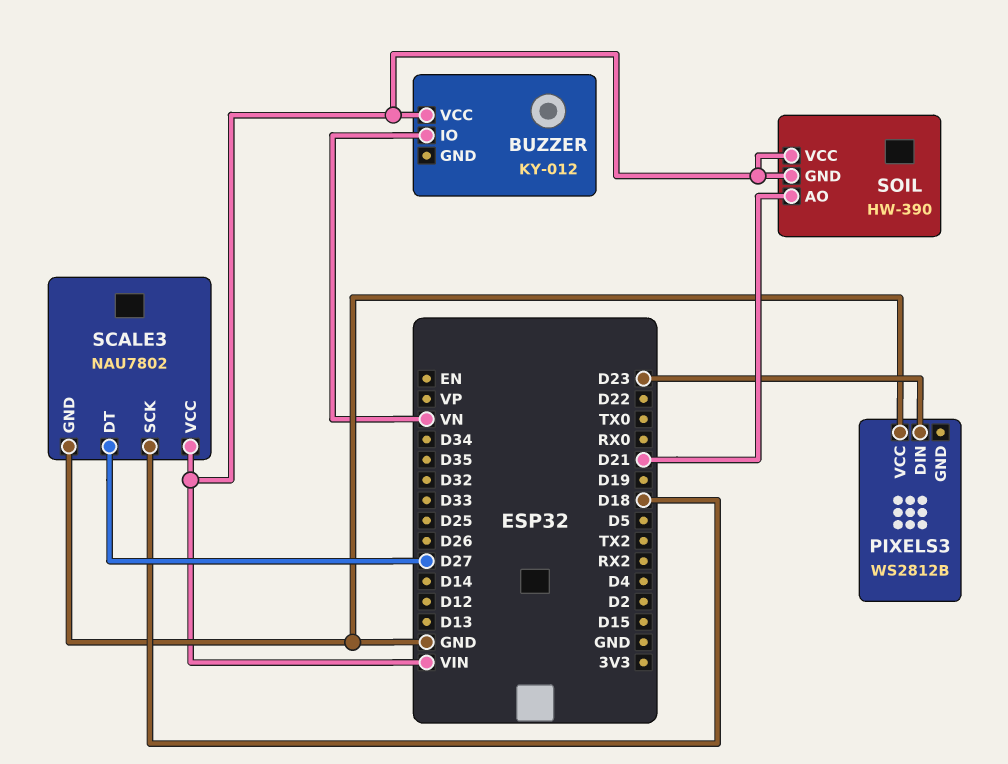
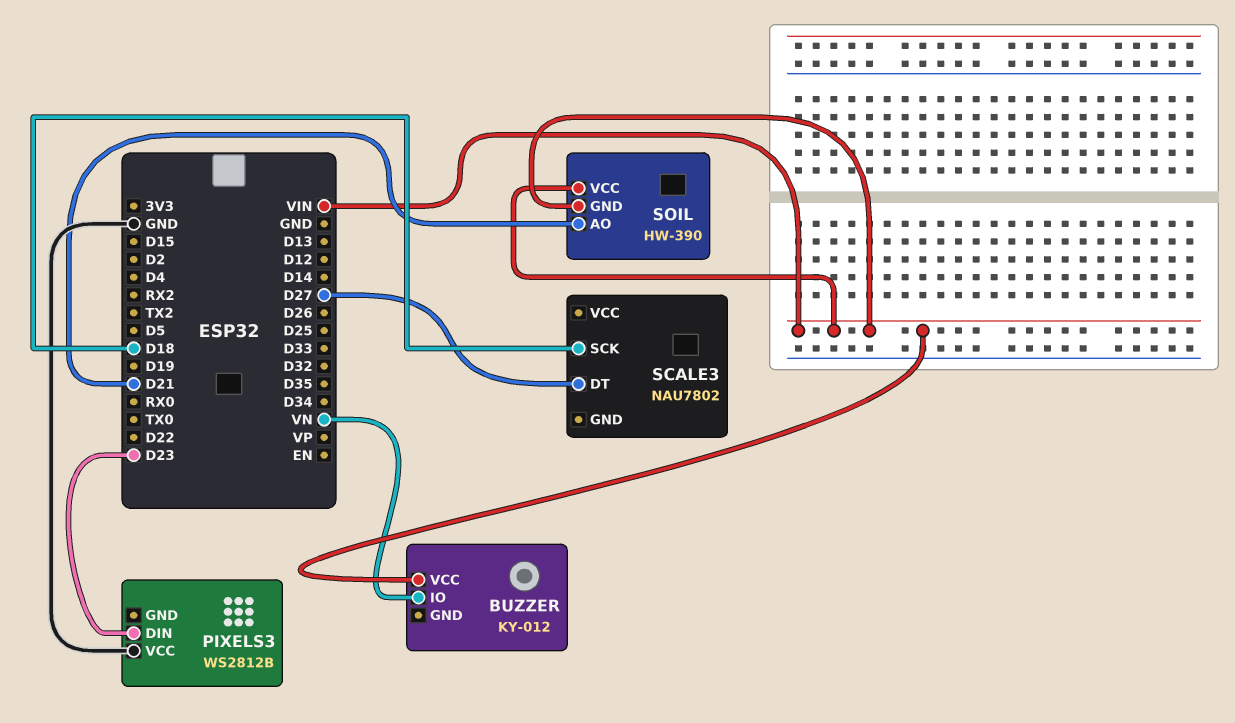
SCALE3 pin GND: GND -> none
SCALE3 pin VCC: VIN -> none

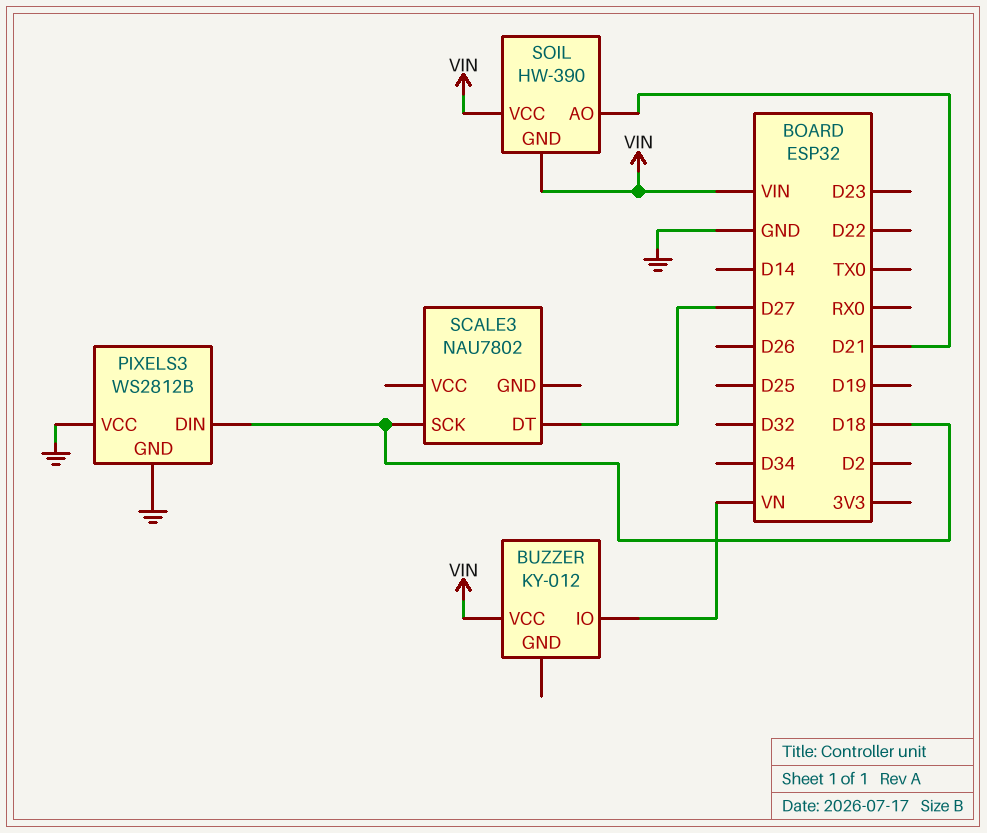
PIXELS3 pin DIN: D23 -> D18
PIXELS3 pin GND: none -> GND

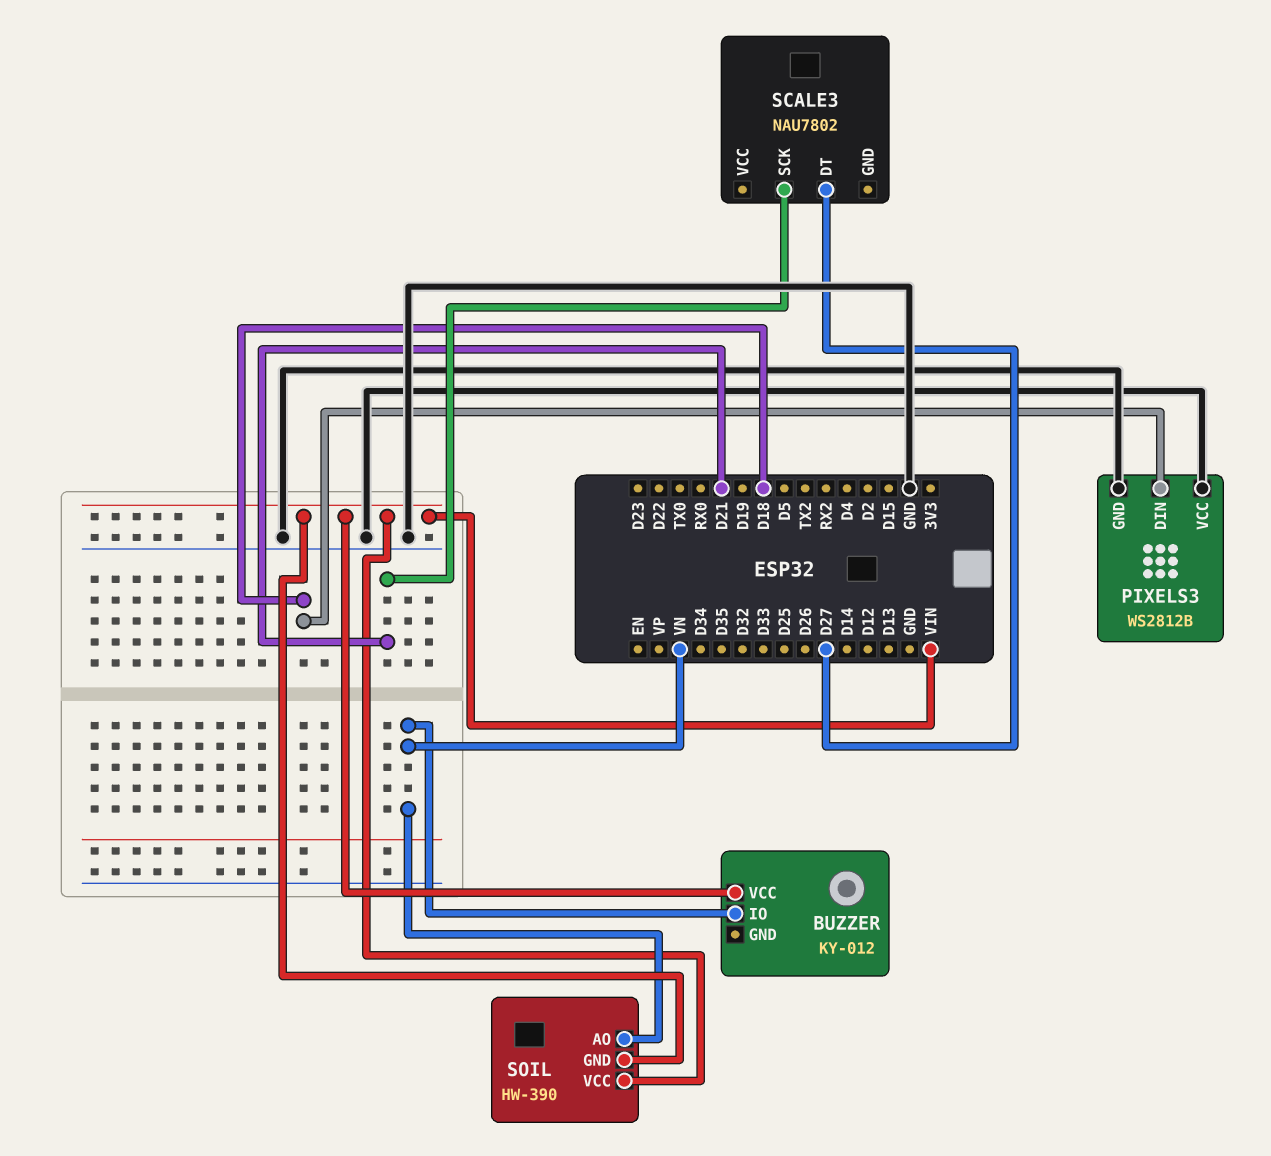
SCALE3 pin SCK: D18 -> D21
SOIL pin AO: D21 -> VN

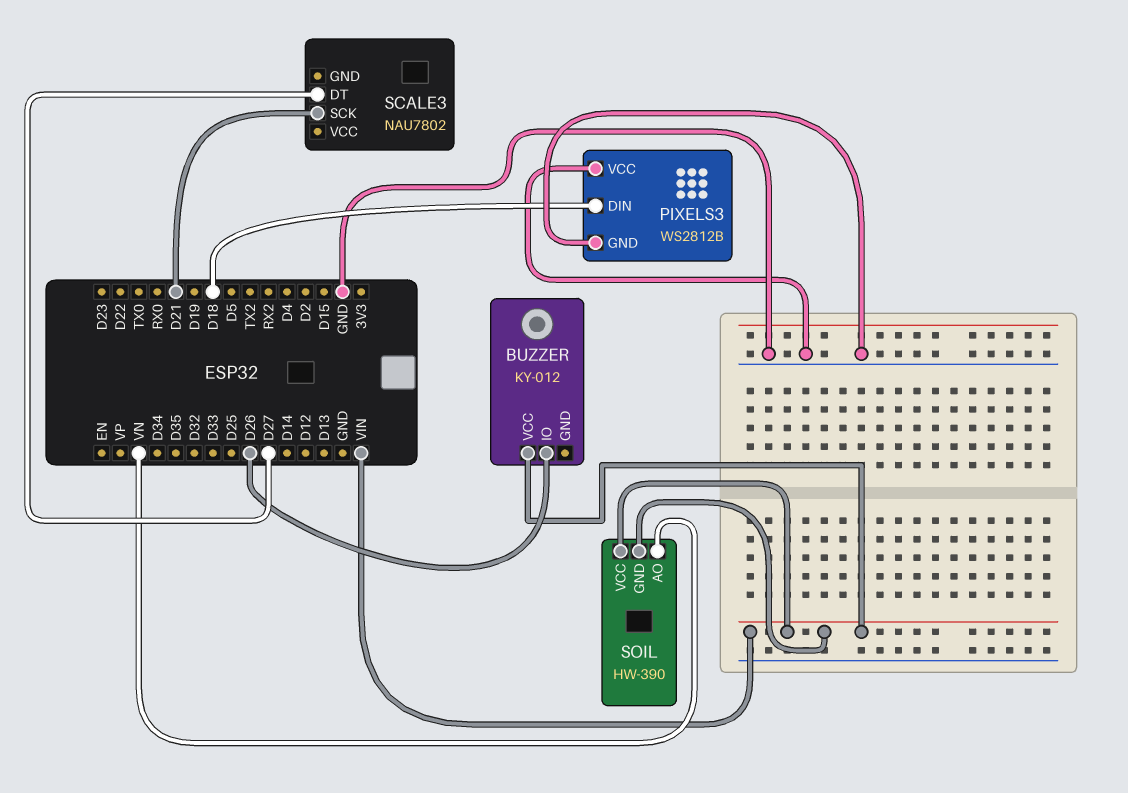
BUZZER pin IO: VN -> D26

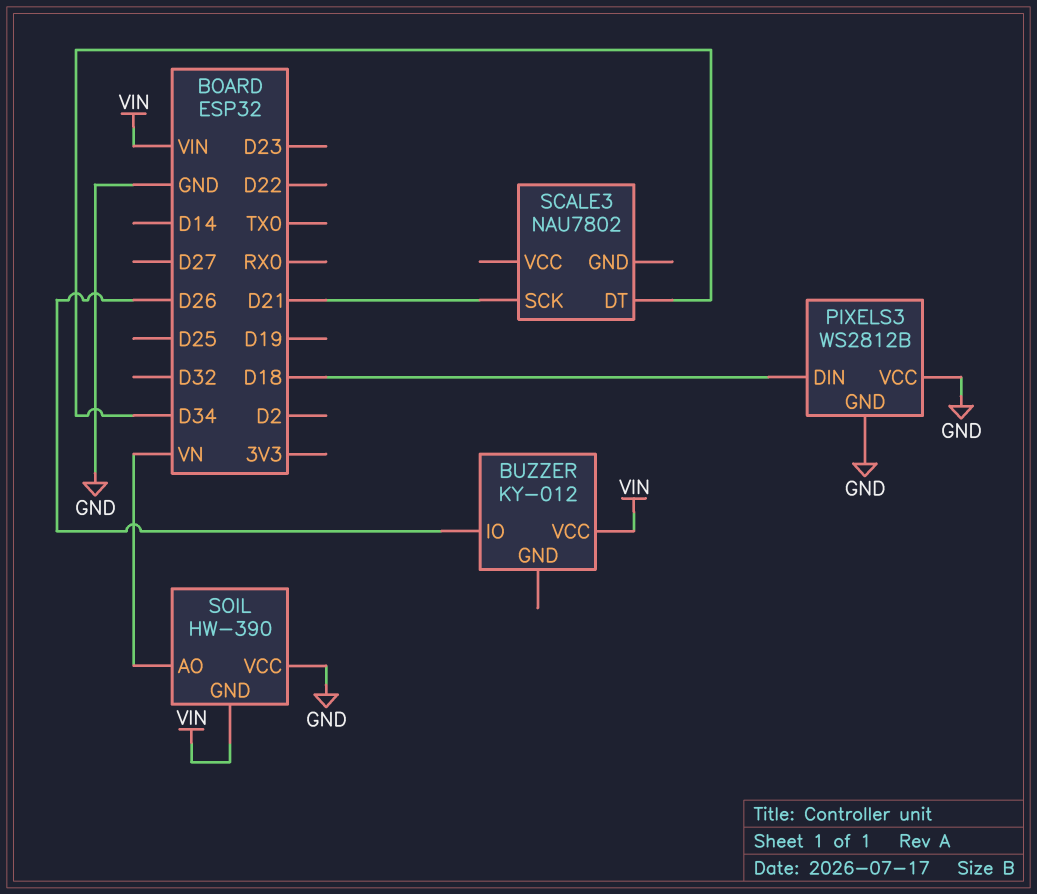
SCALE3 pin DT: D27 -> D34
SOIL pin VCC: VIN -> GND

